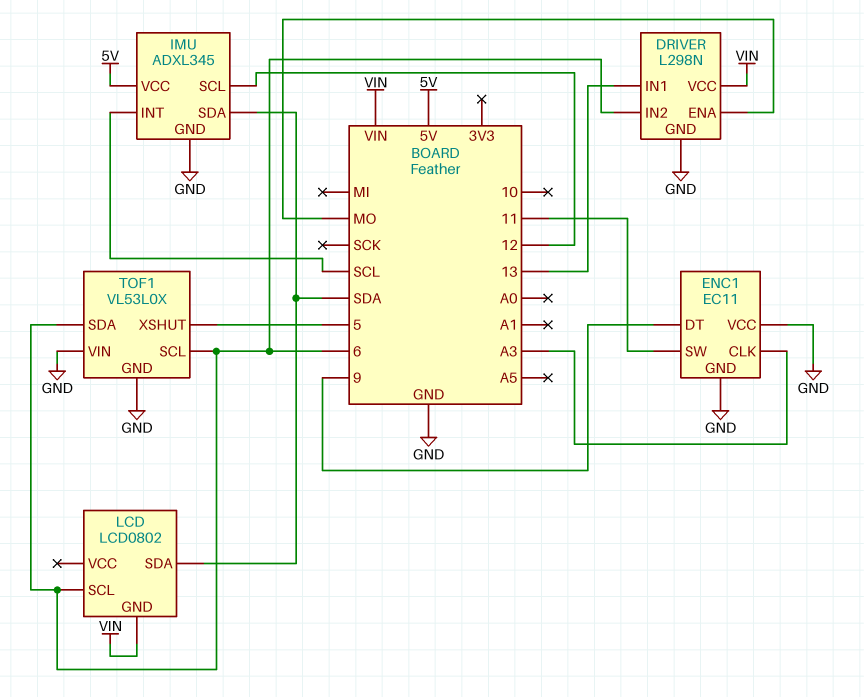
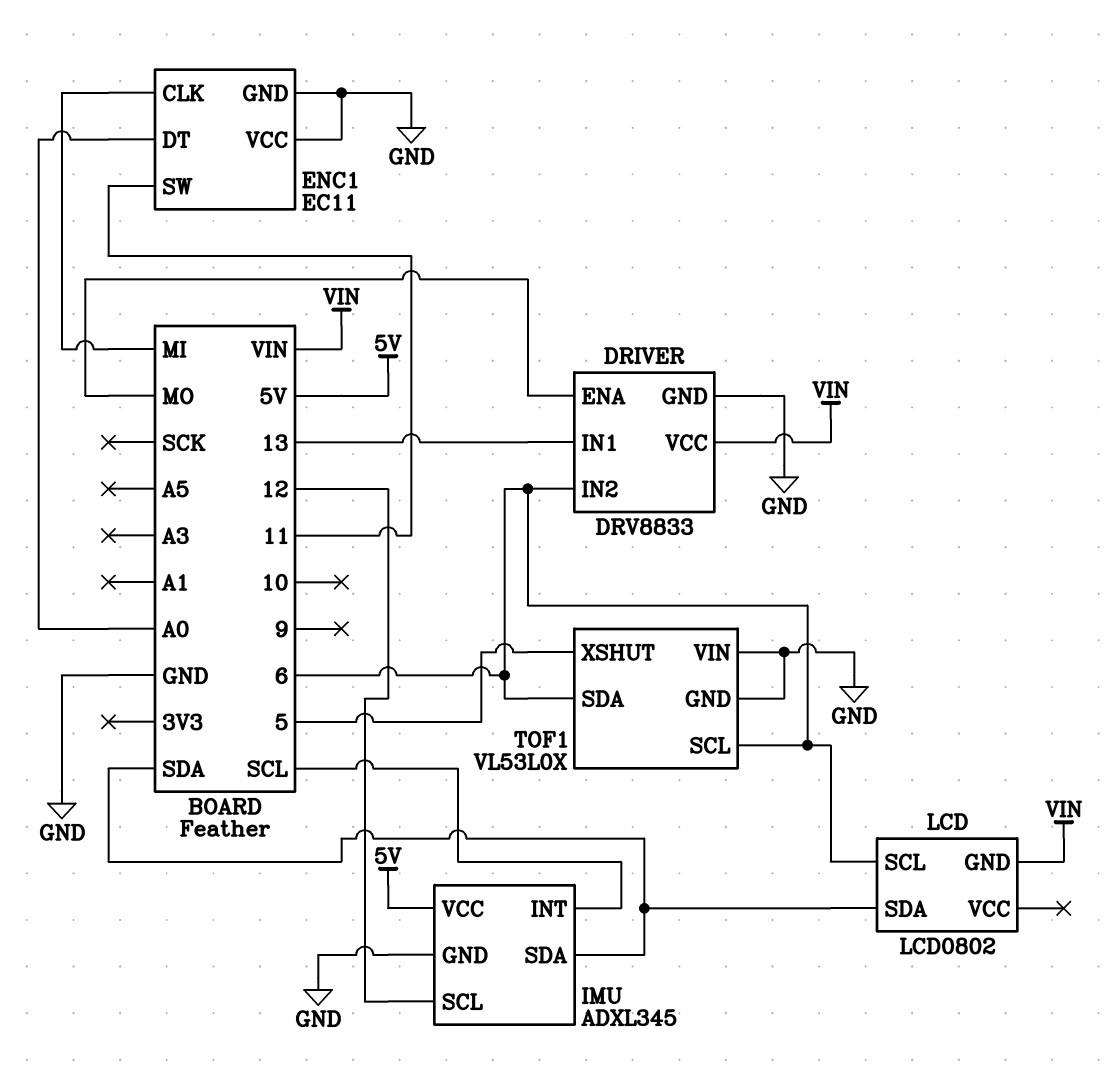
DRIVER: L298N -> DRV8833
ENC1 pin CLK: A3 -> MI
ENC1 pin DT: 9 -> A0

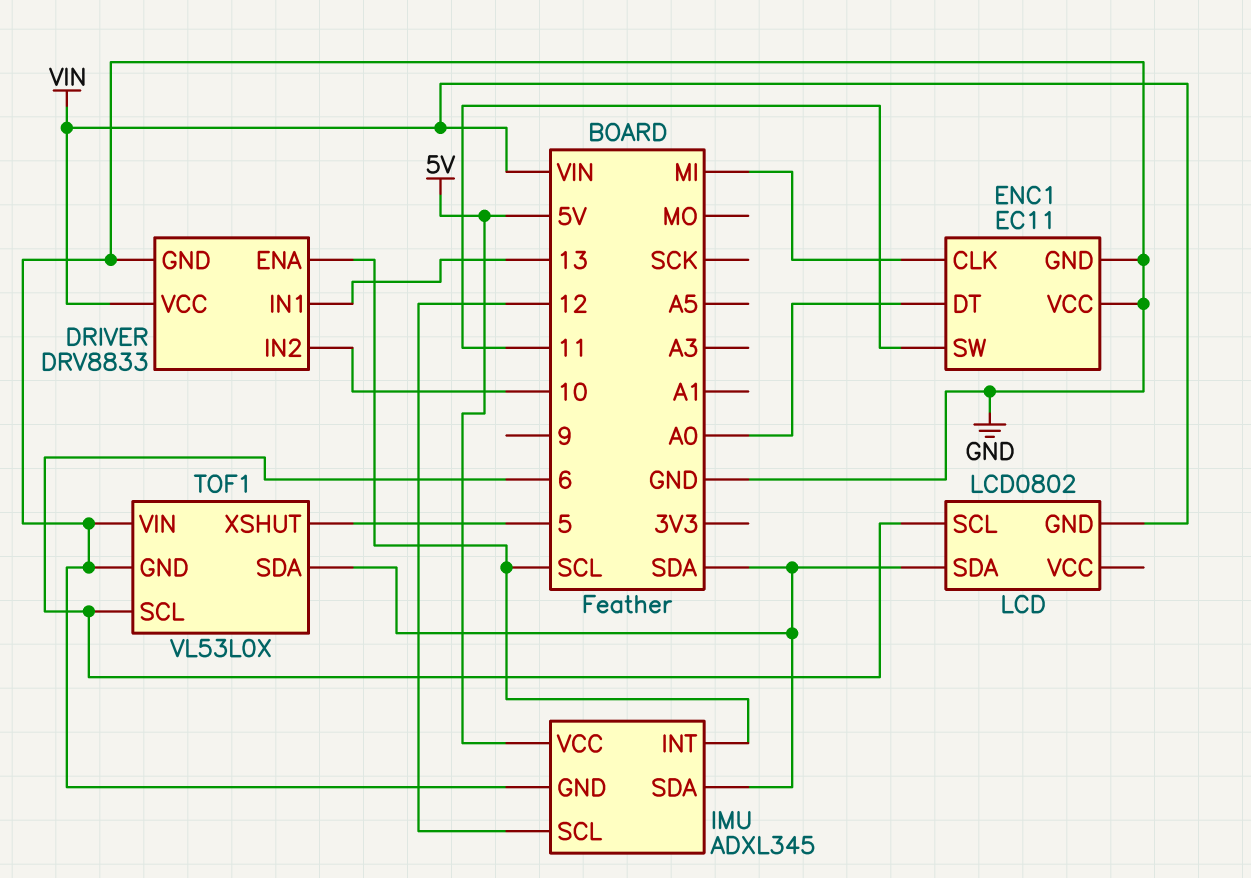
DRIVER pin ENA: MO -> SCL
DRIVER pin IN2: 6 -> 10
TOF1 pin SDA: 6 -> SDA

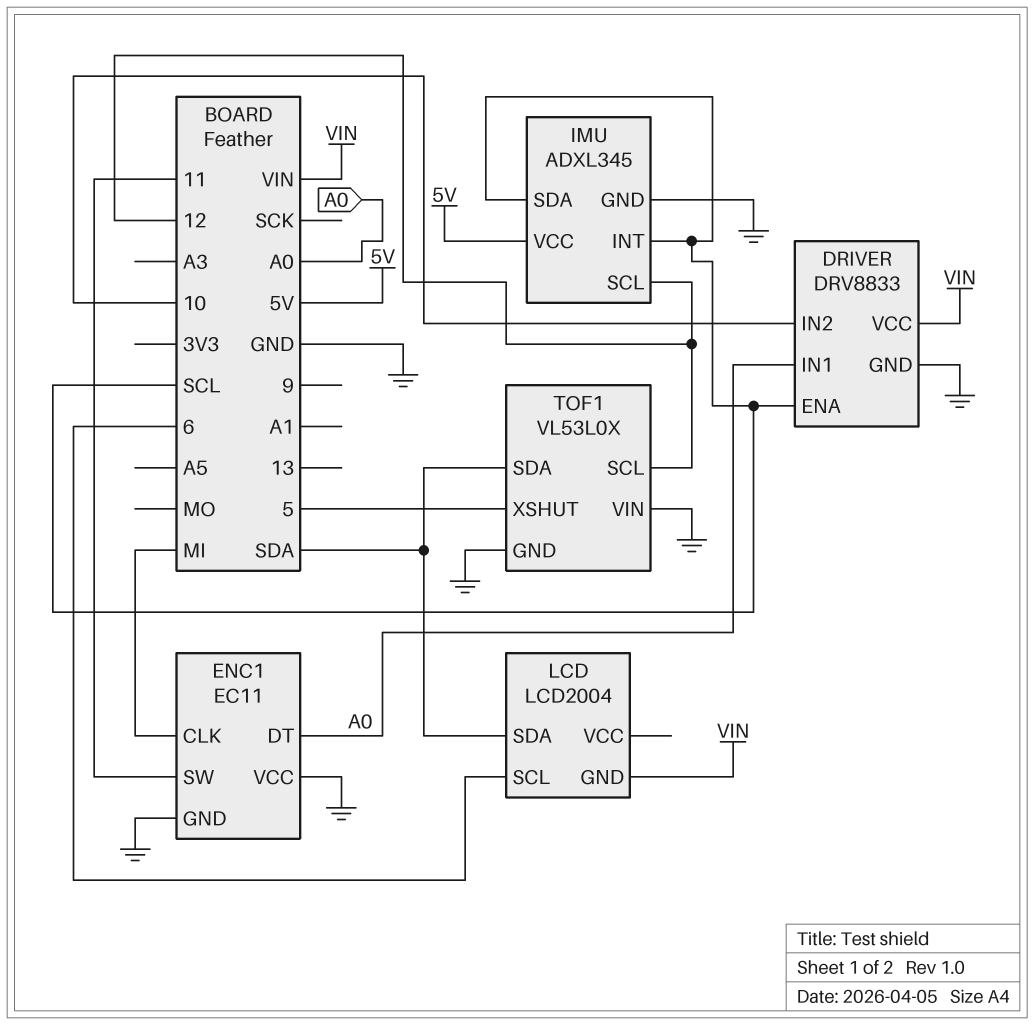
DRIVER pin IN1: 13 -> A0
IMU pin SDA: SDA -> SCL
LCD: LCD0802 -> LCD2004
TOF1 pin SCL: 6 -> 12

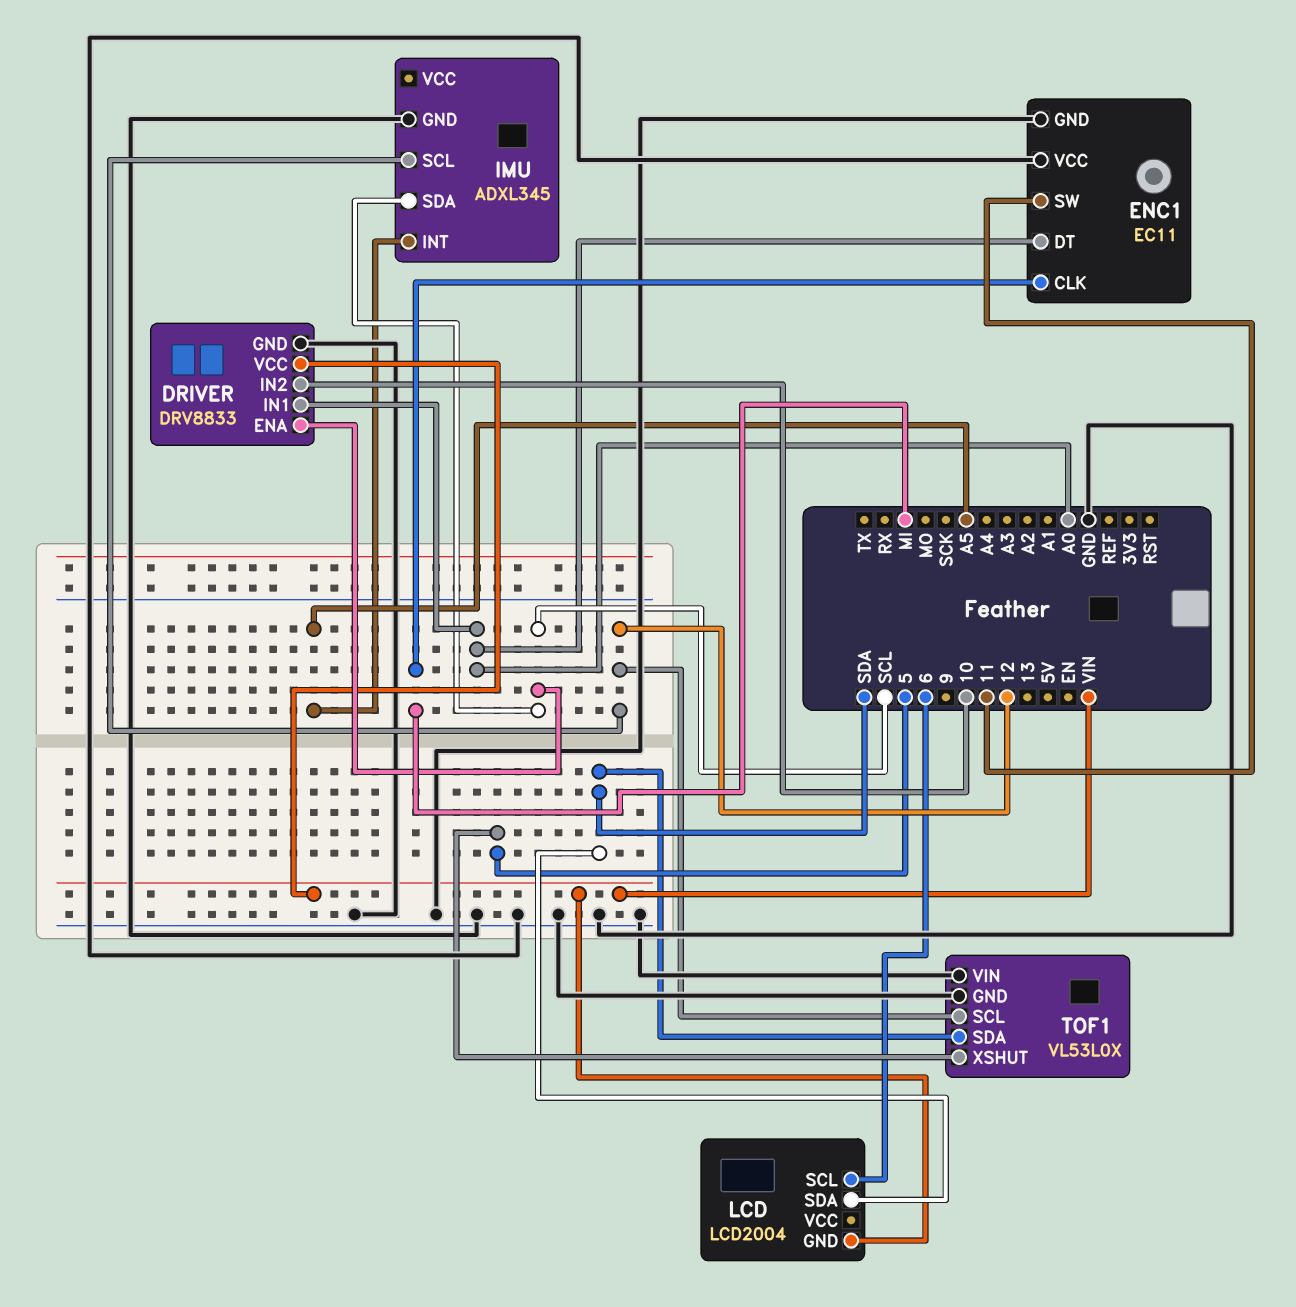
IMU pin INT: SCL -> A5
IMU pin VCC: 5V -> none

